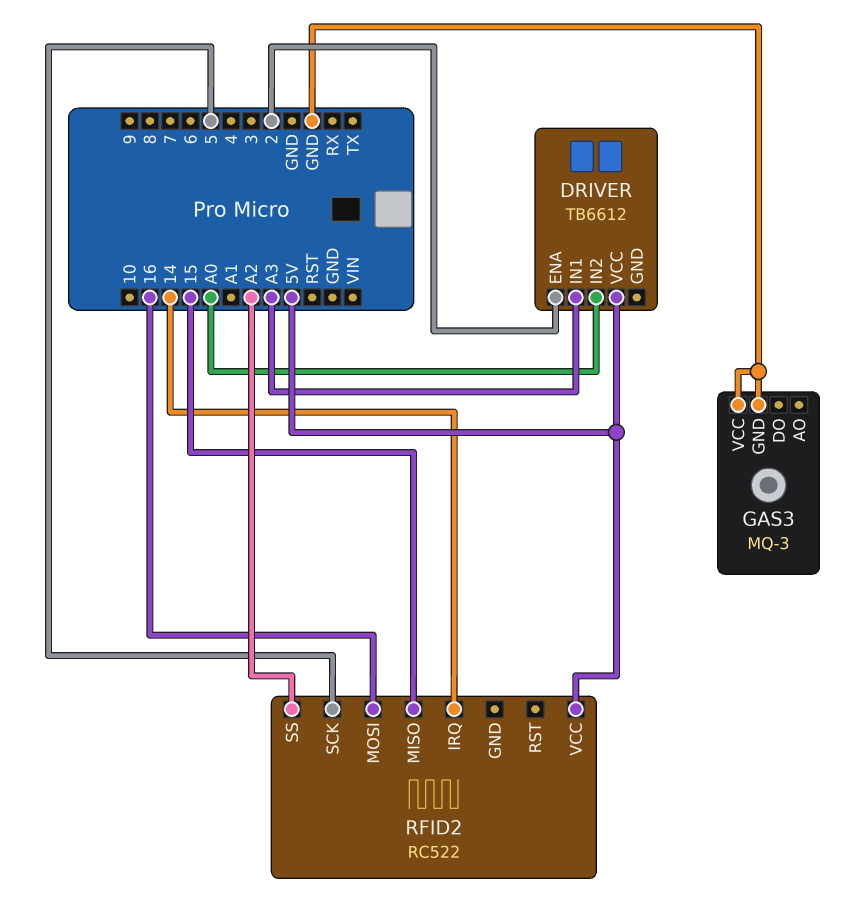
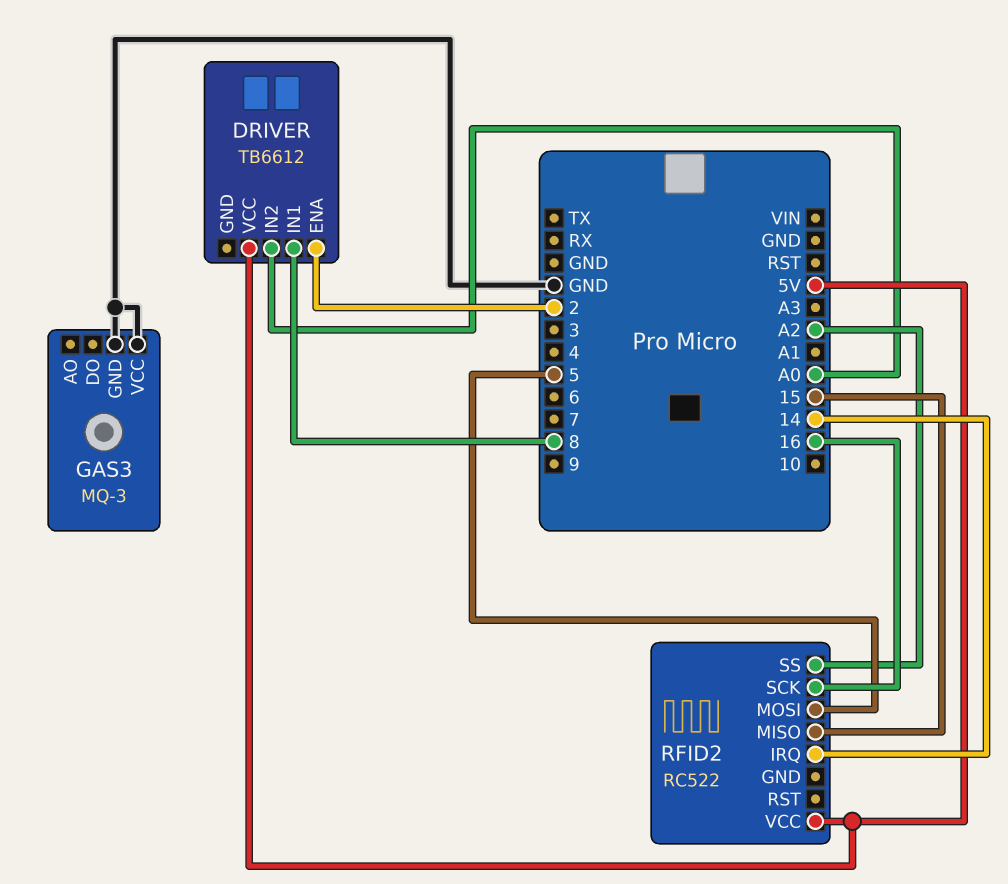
DRIVER pin IN1: A3 -> 8
RFID2 pin MOSI: 16 -> 5
RFID2 pin SCK: 5 -> 16

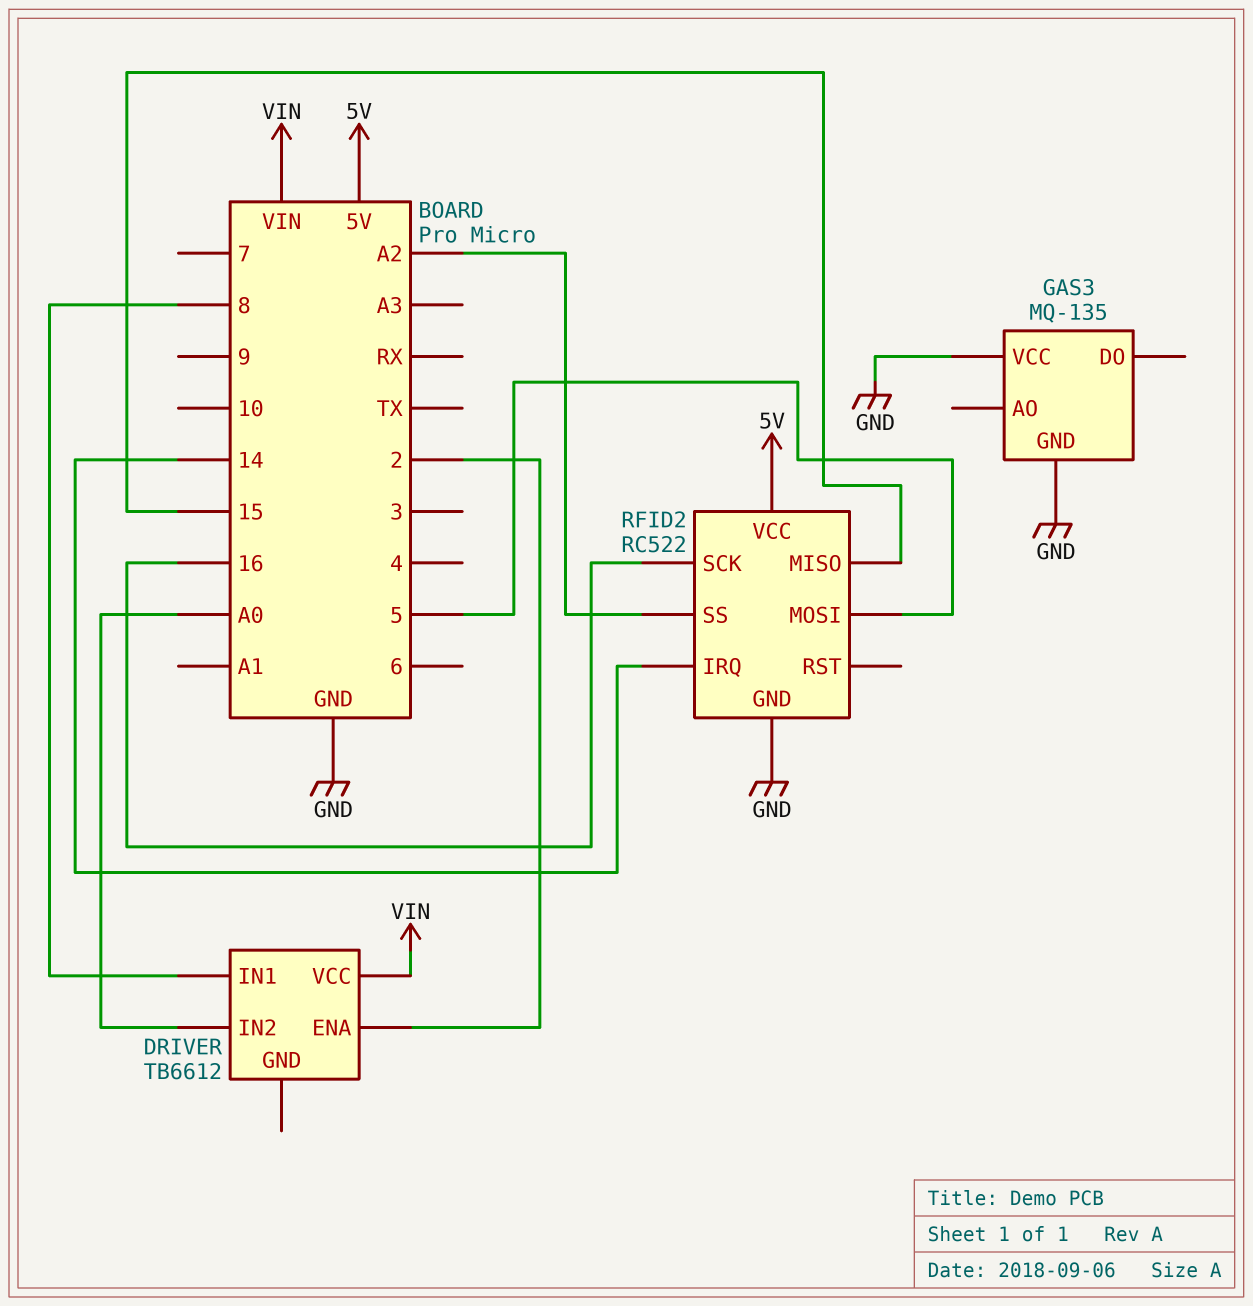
DRIVER pin VCC: 5V -> VIN
GAS3: MQ-3 -> MQ-135
RFID2 pin GND: none -> GND

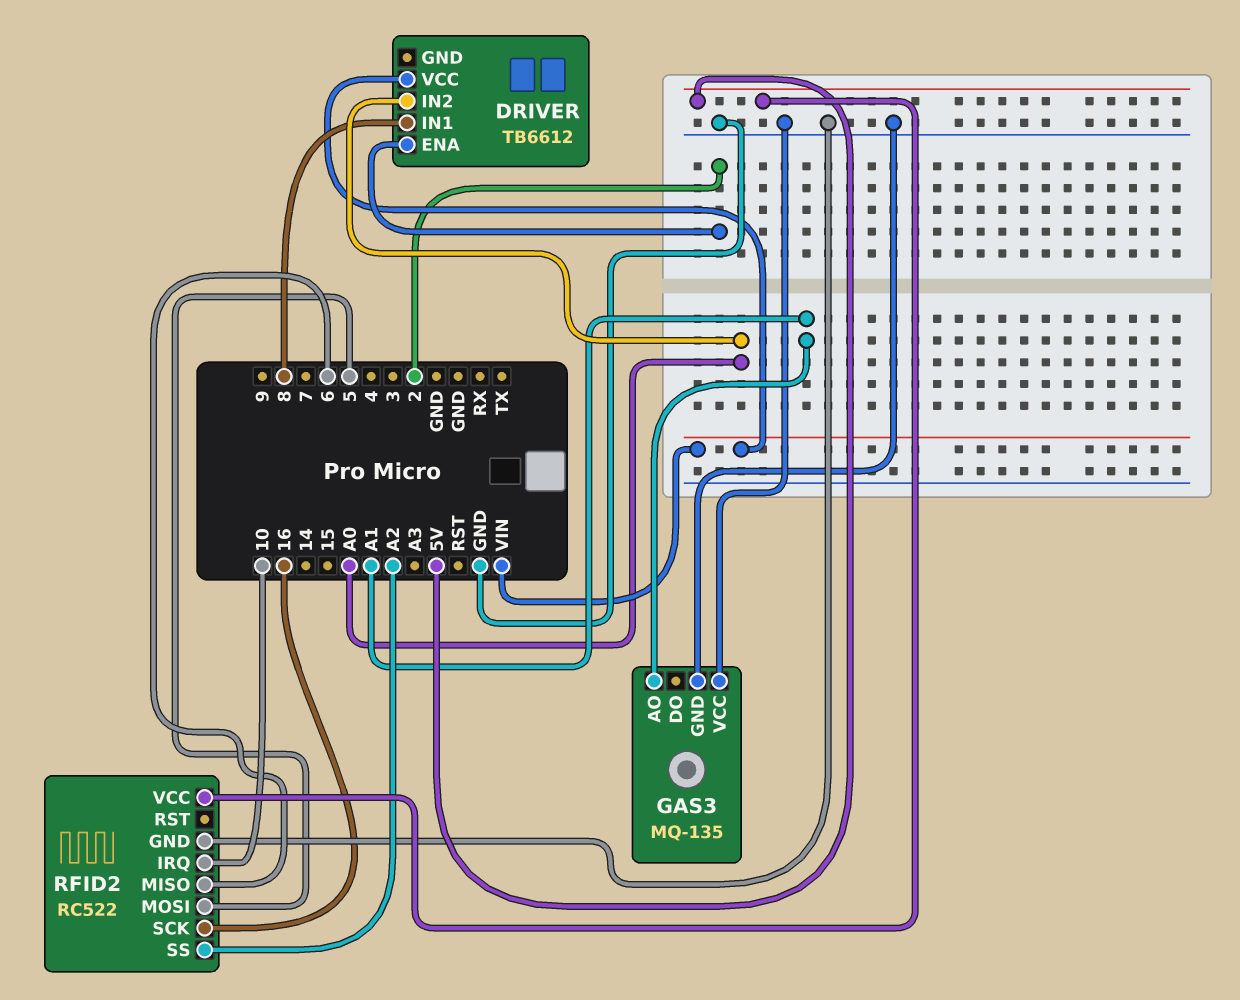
GAS3 pin AO: none -> A1
RFID2 pin IRQ: 14 -> 10
RFID2 pin MISO: 15 -> 6

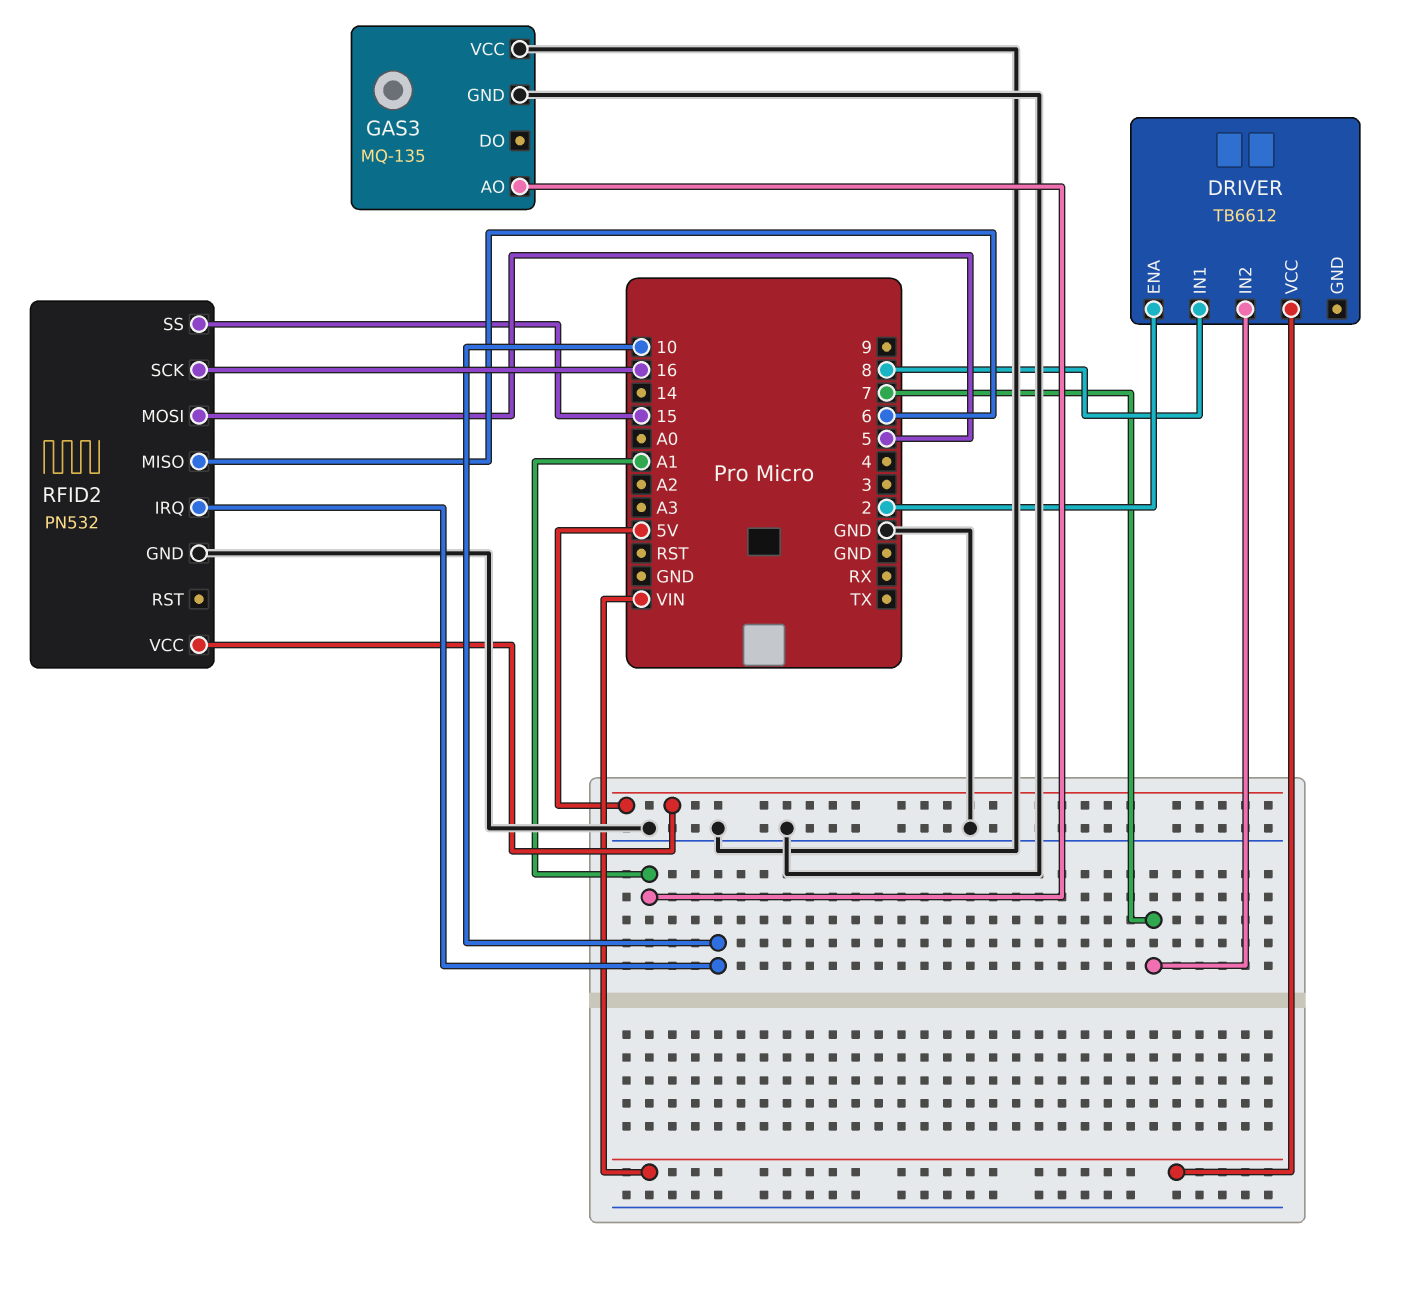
DRIVER pin IN2: A0 -> 7
RFID2: RC522 -> PN532
RFID2 pin SS: A2 -> 15

